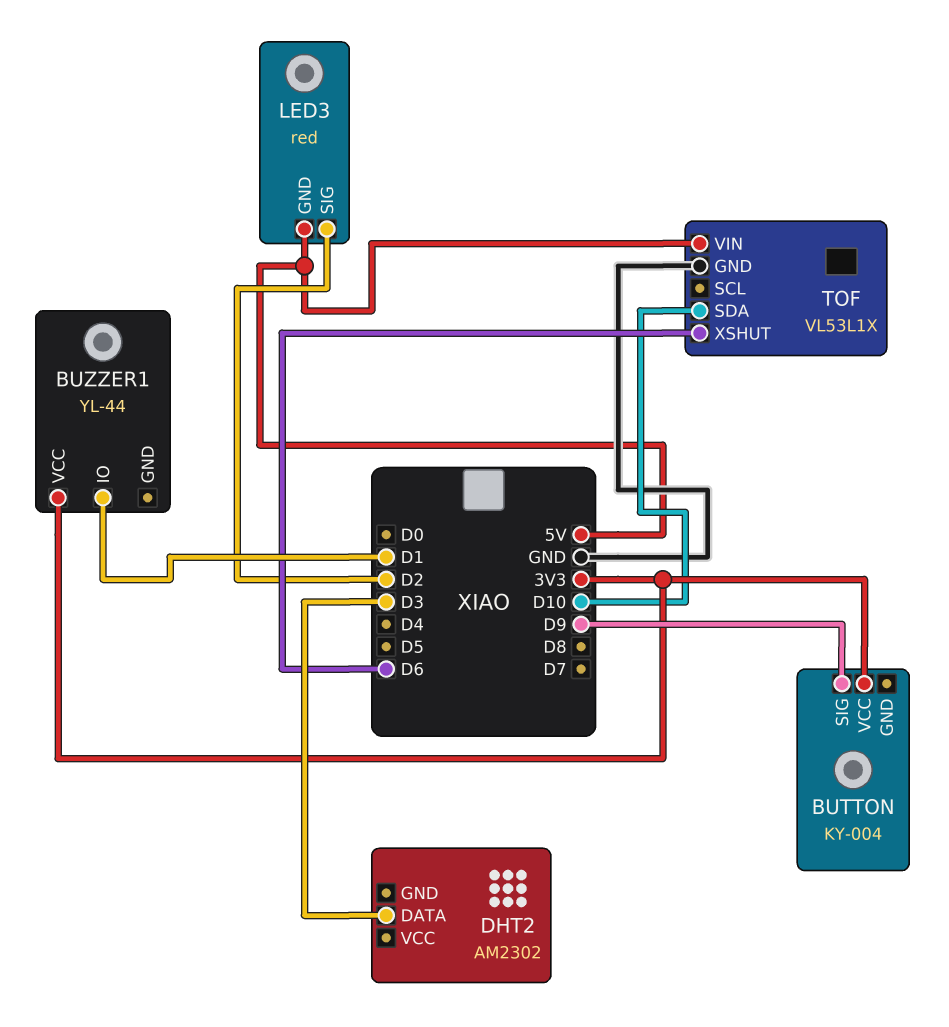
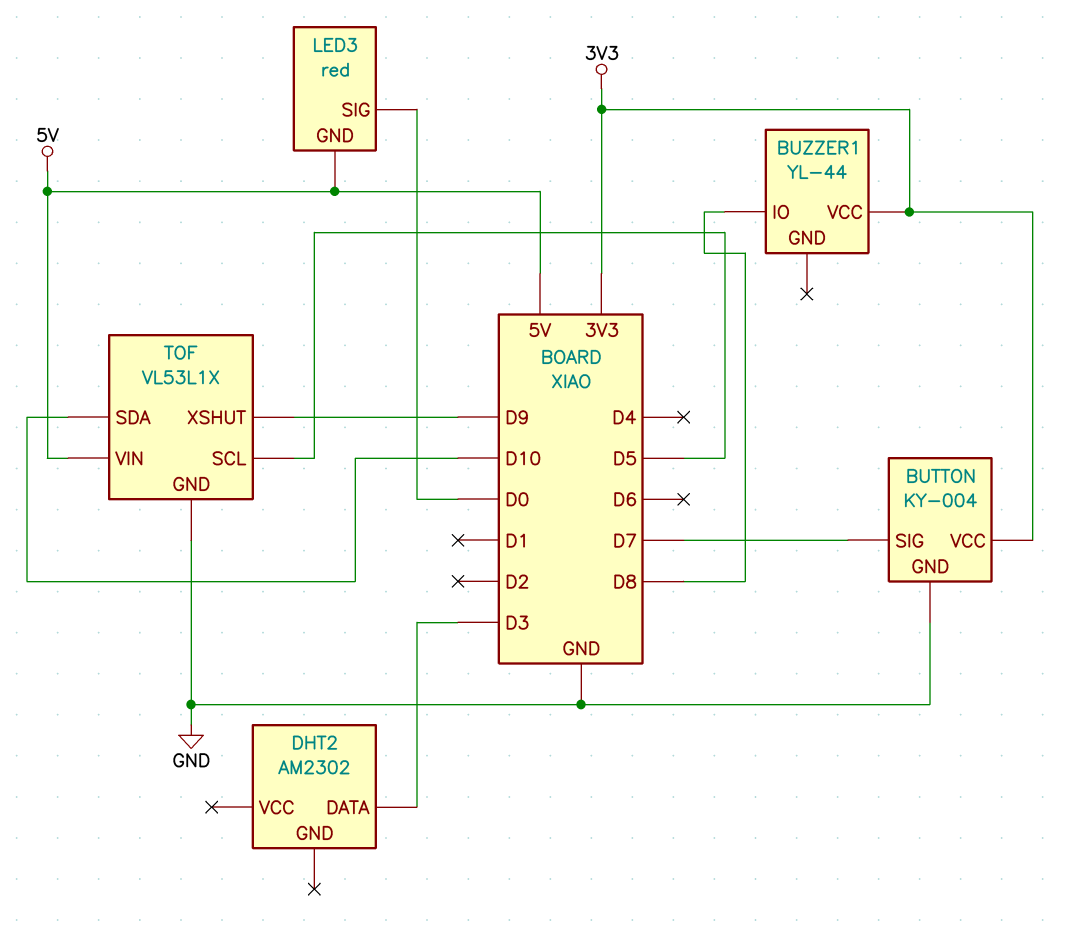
BUTTON pin GND: none -> GND
BUTTON pin SIG: D9 -> D7
BUZZER1 pin IO: D1 -> D8
LED3 pin SIG: D2 -> D0
TOF pin SCL: none -> D5
TOF pin XSHUT: D6 -> D9

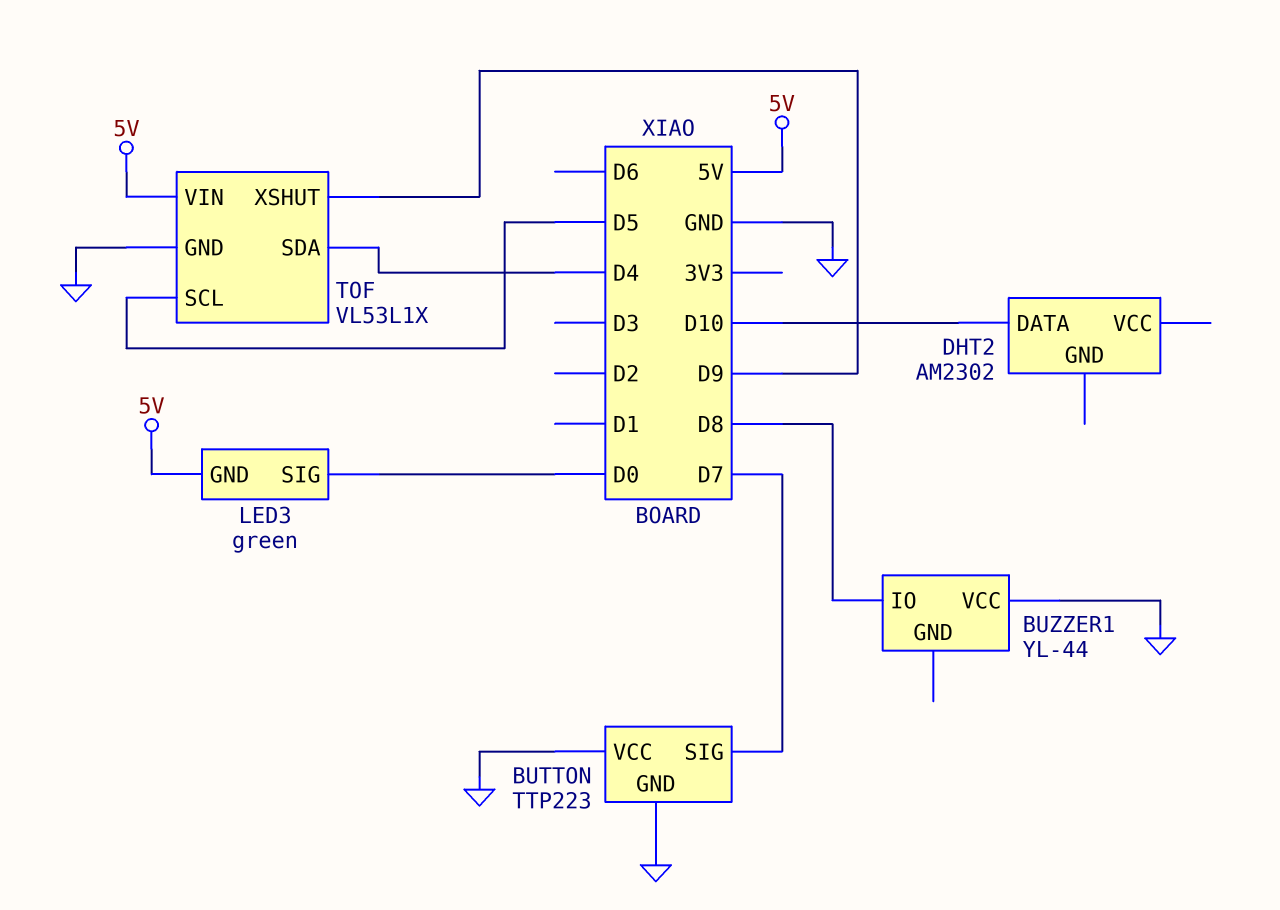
BUTTON: KY-004 -> TTP223
BUTTON pin VCC: 3V3 -> GND
BUZZER1 pin VCC: 3V3 -> GND
DHT2 pin DATA: D3 -> D10
LED3: red -> green
TOF pin SDA: D10 -> D4

